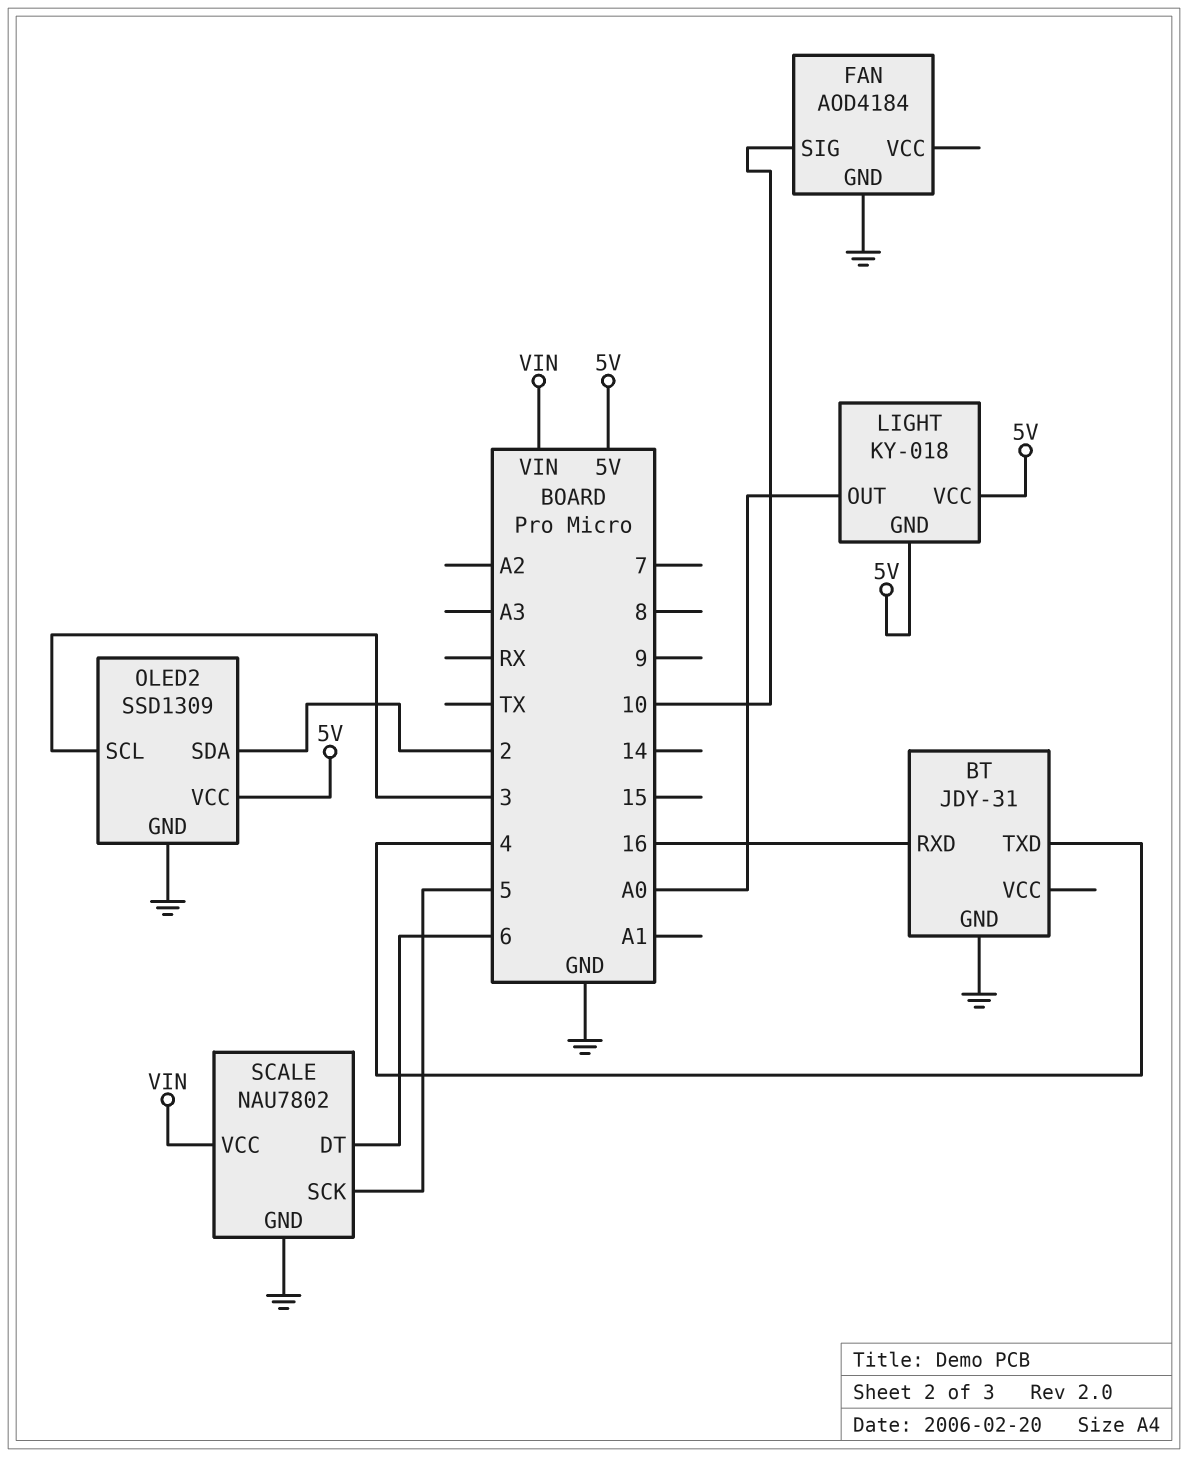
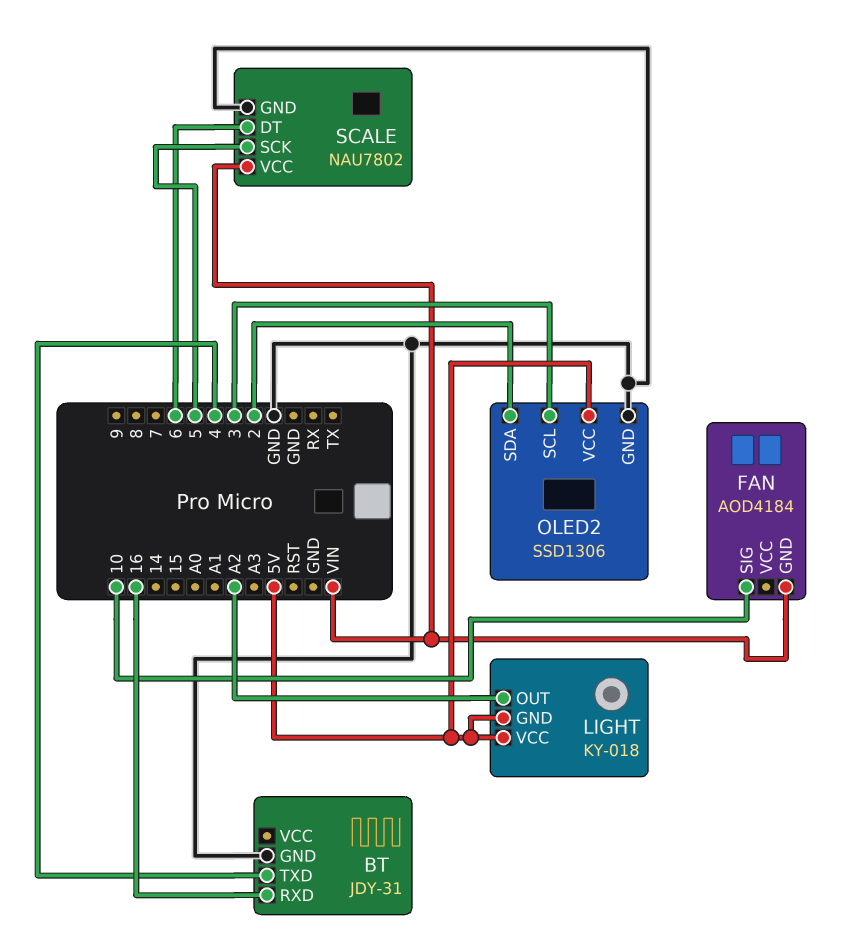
FAN pin GND: GND -> VIN
LIGHT pin OUT: A0 -> A2
OLED2: SSD1309 -> SSD1306

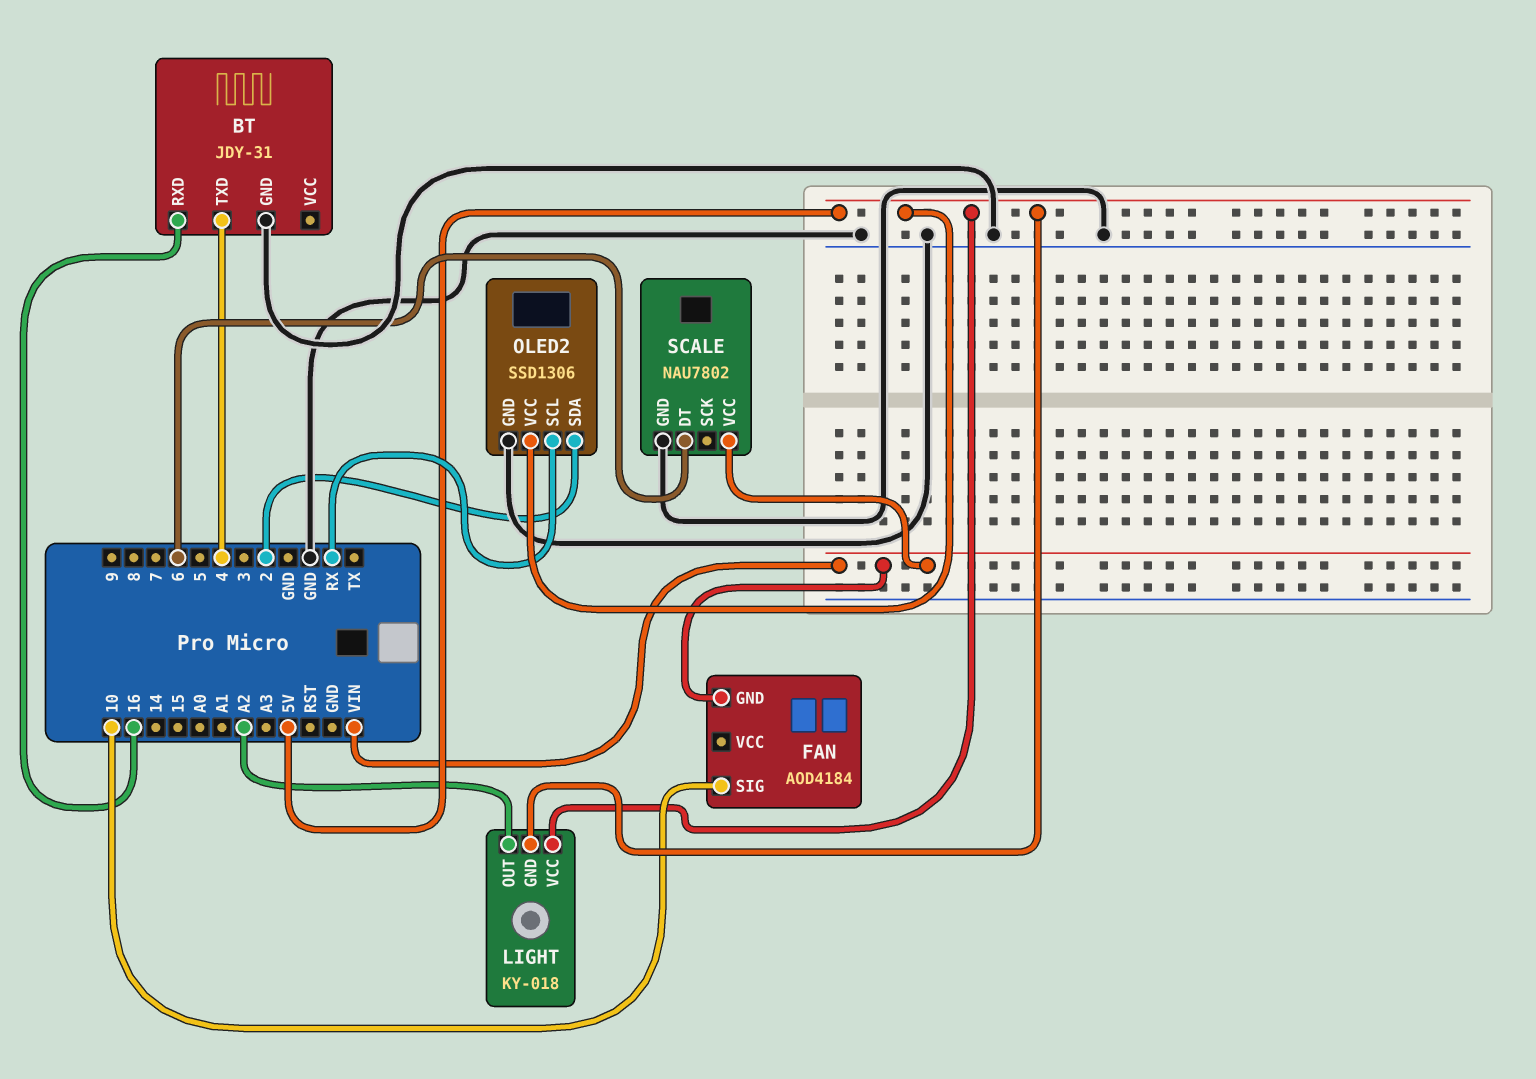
OLED2 pin SCL: 3 -> RX
SCALE pin SCK: 5 -> none

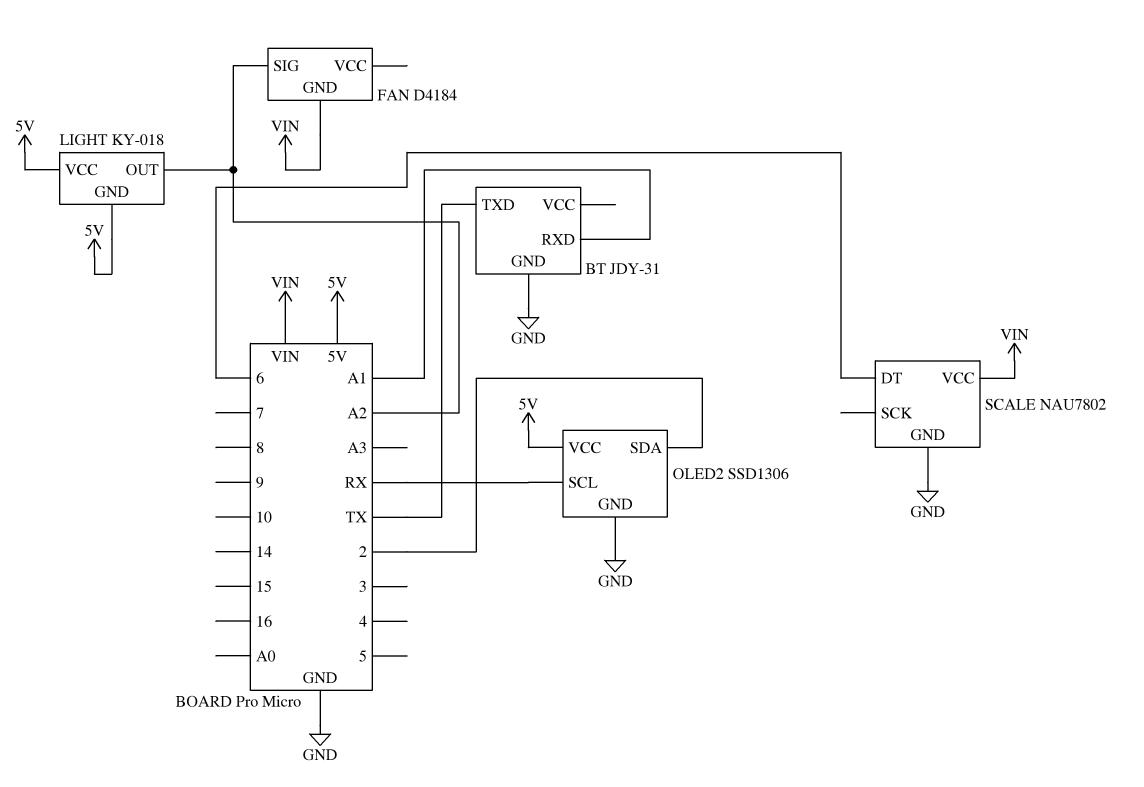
BT pin RXD: 16 -> A1
BT pin TXD: 4 -> TX
FAN: AOD4184 -> D4184
FAN pin SIG: 10 -> A2

